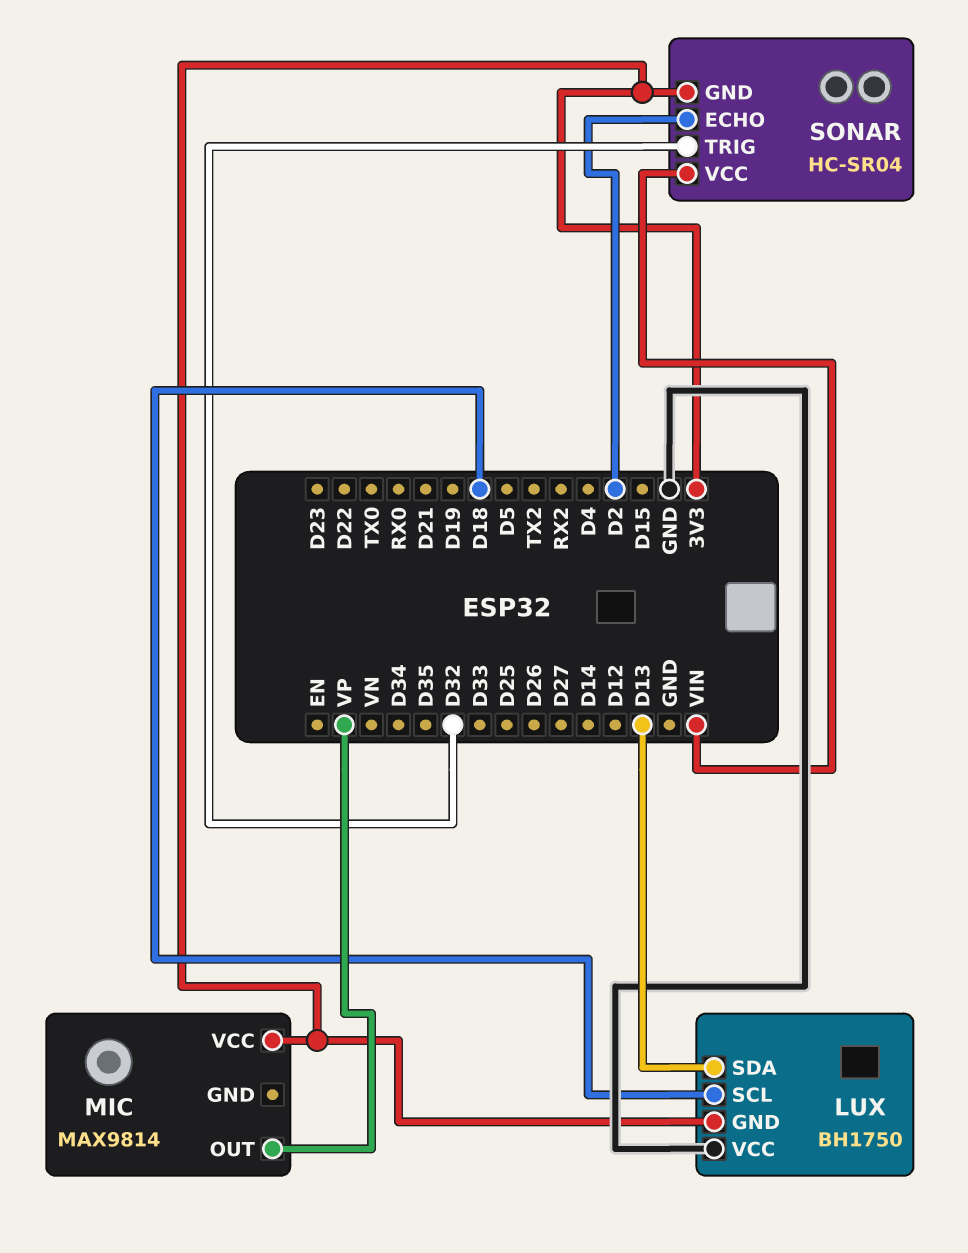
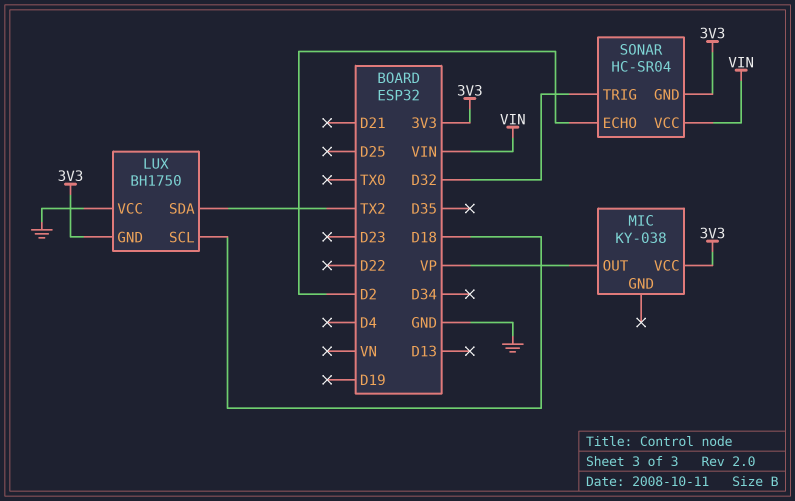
LUX pin SDA: D13 -> TX2
MIC: MAX9814 -> KY-038

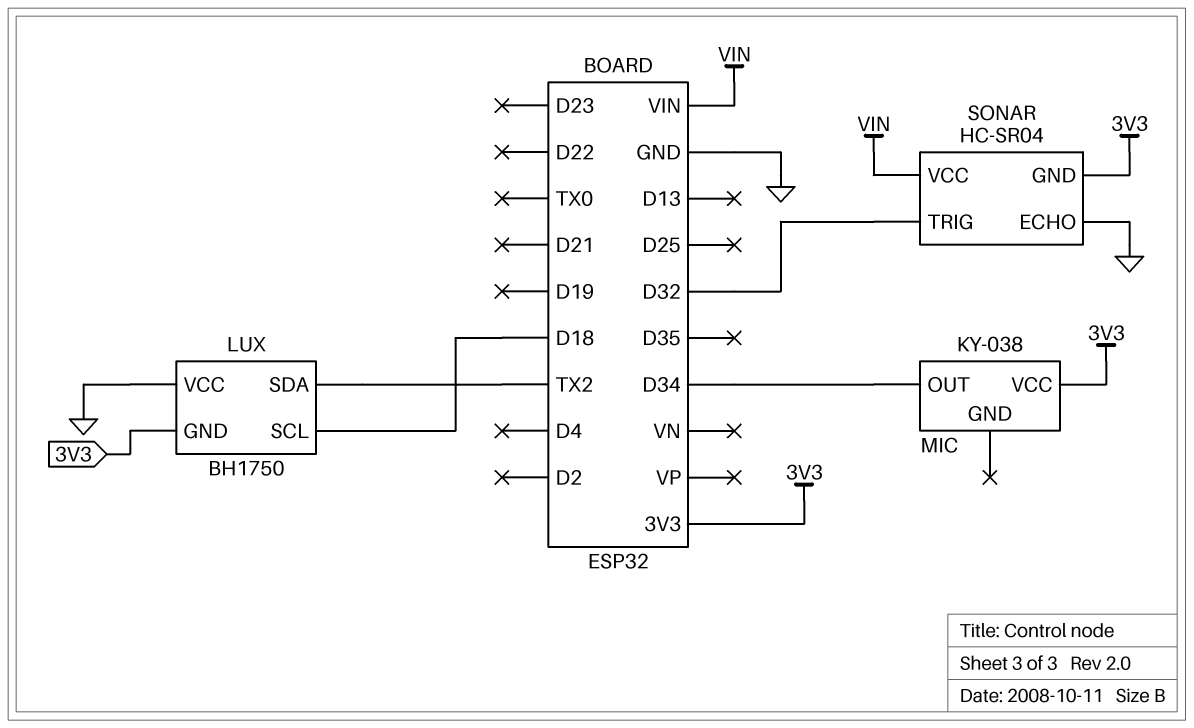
MIC pin OUT: VP -> D34
SONAR pin ECHO: D2 -> GND

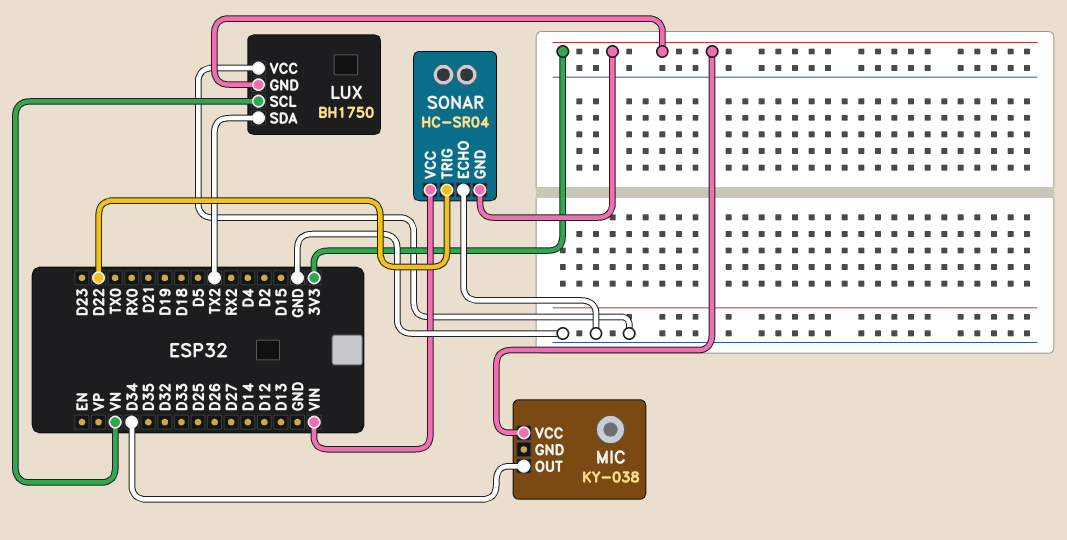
LUX pin SCL: D18 -> VN
SONAR pin TRIG: D32 -> D22

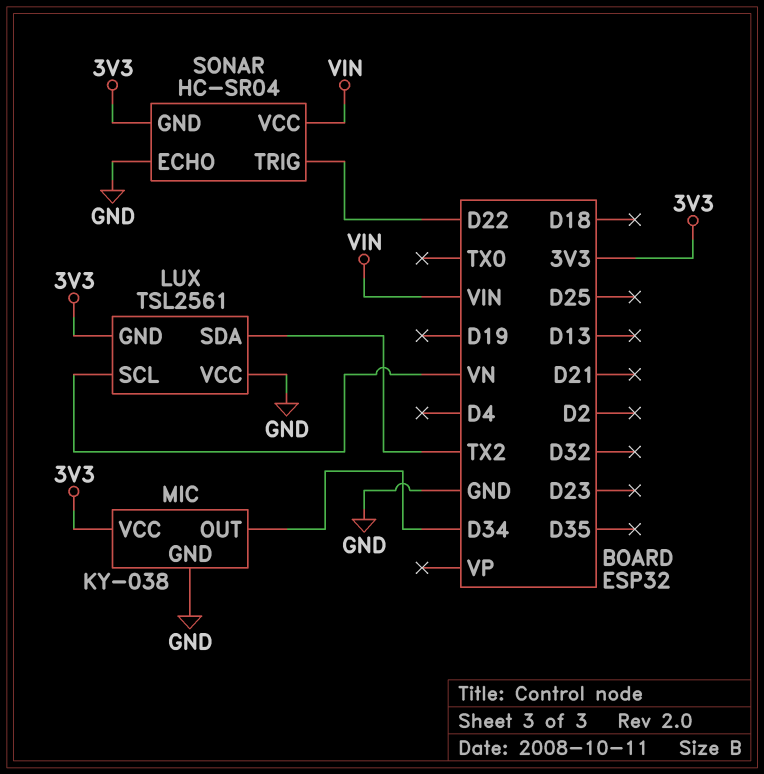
LUX: BH1750 -> TSL2561
MIC pin GND: none -> GND

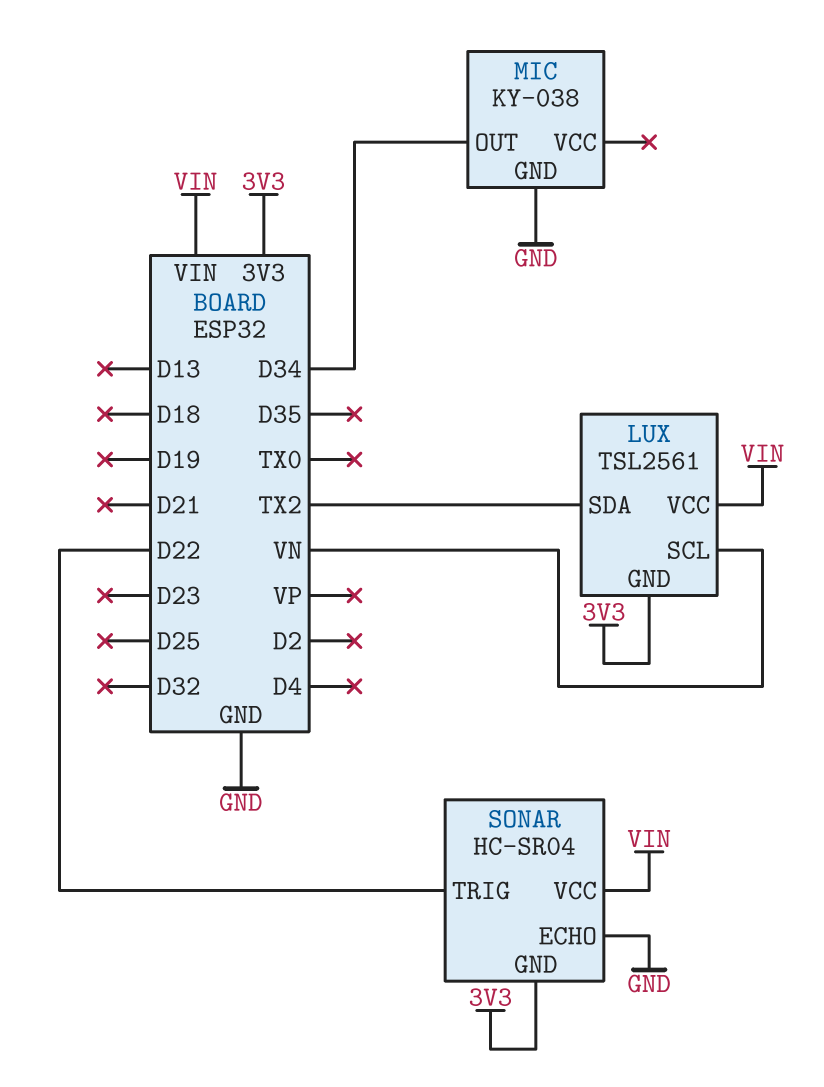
LUX pin VCC: GND -> VIN
MIC pin VCC: 3V3 -> none

